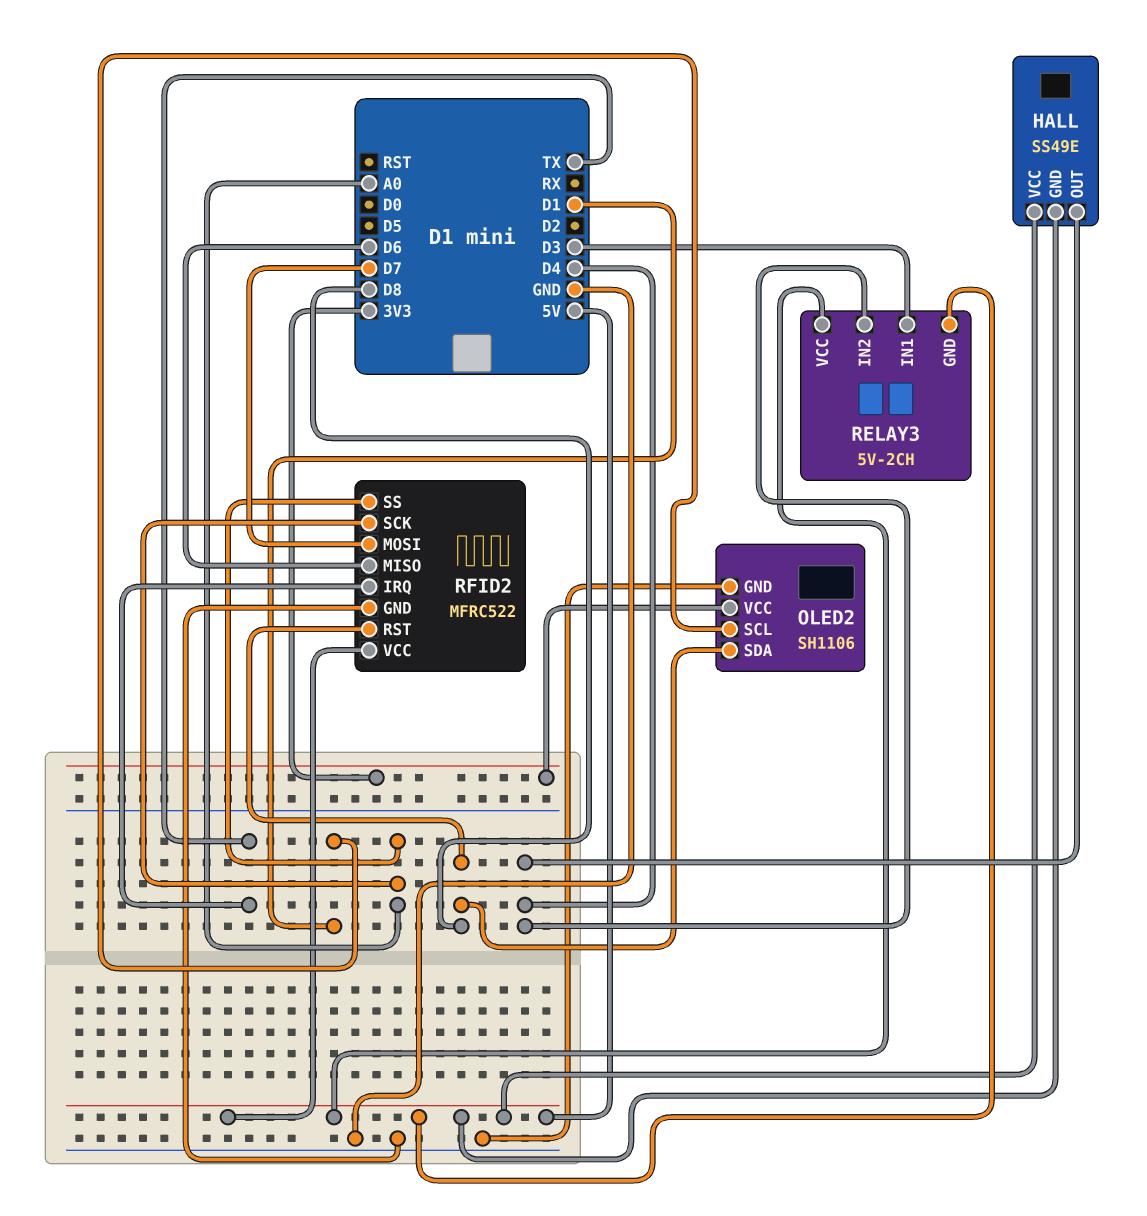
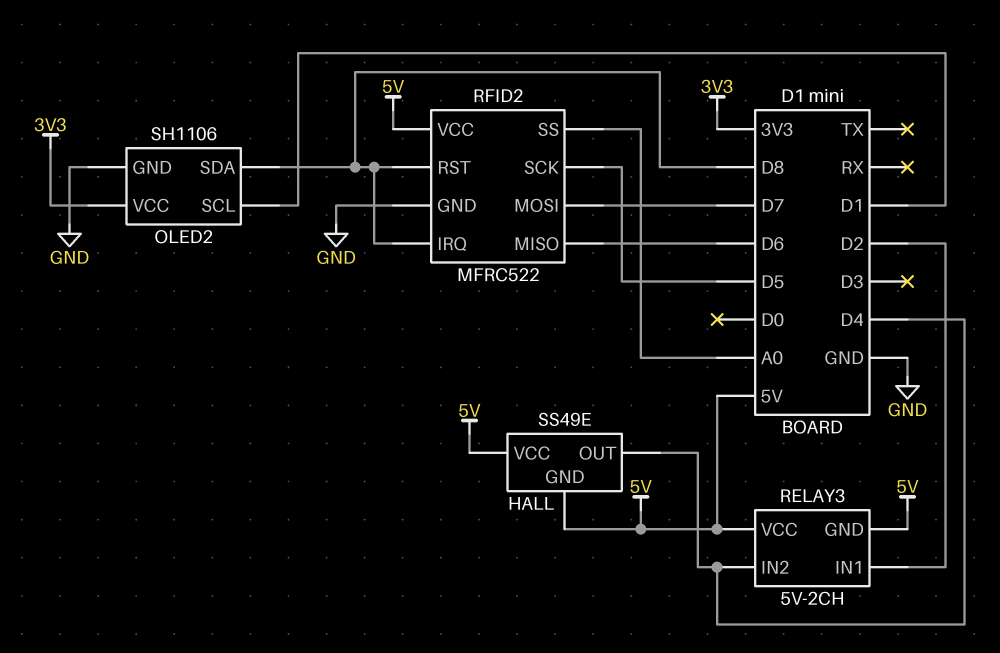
RELAY3 pin IN1: D3 -> D2
RFID2 pin IRQ: TX -> D8
RFID2 pin SCK: A0 -> D5

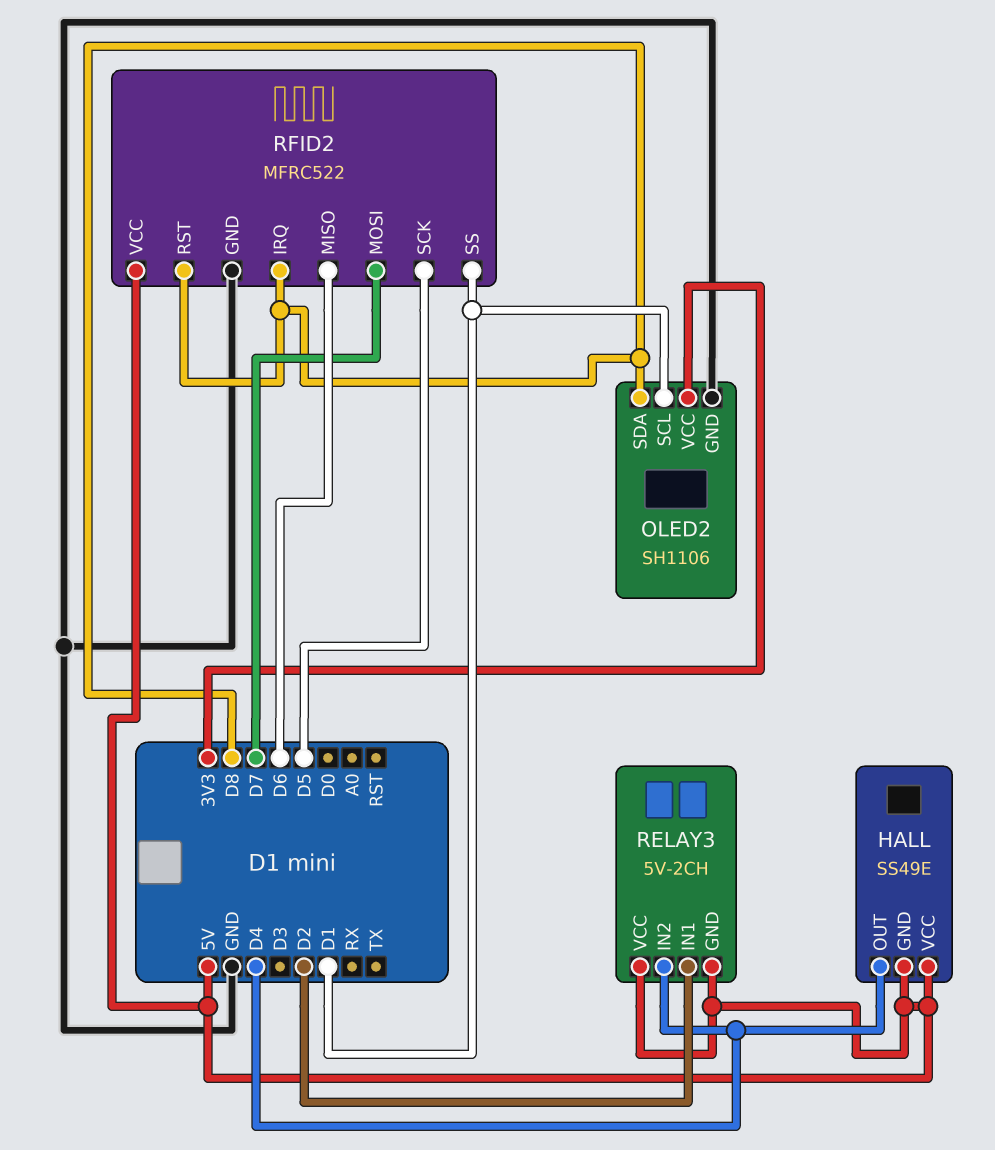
RFID2 pin SS: A0 -> D1

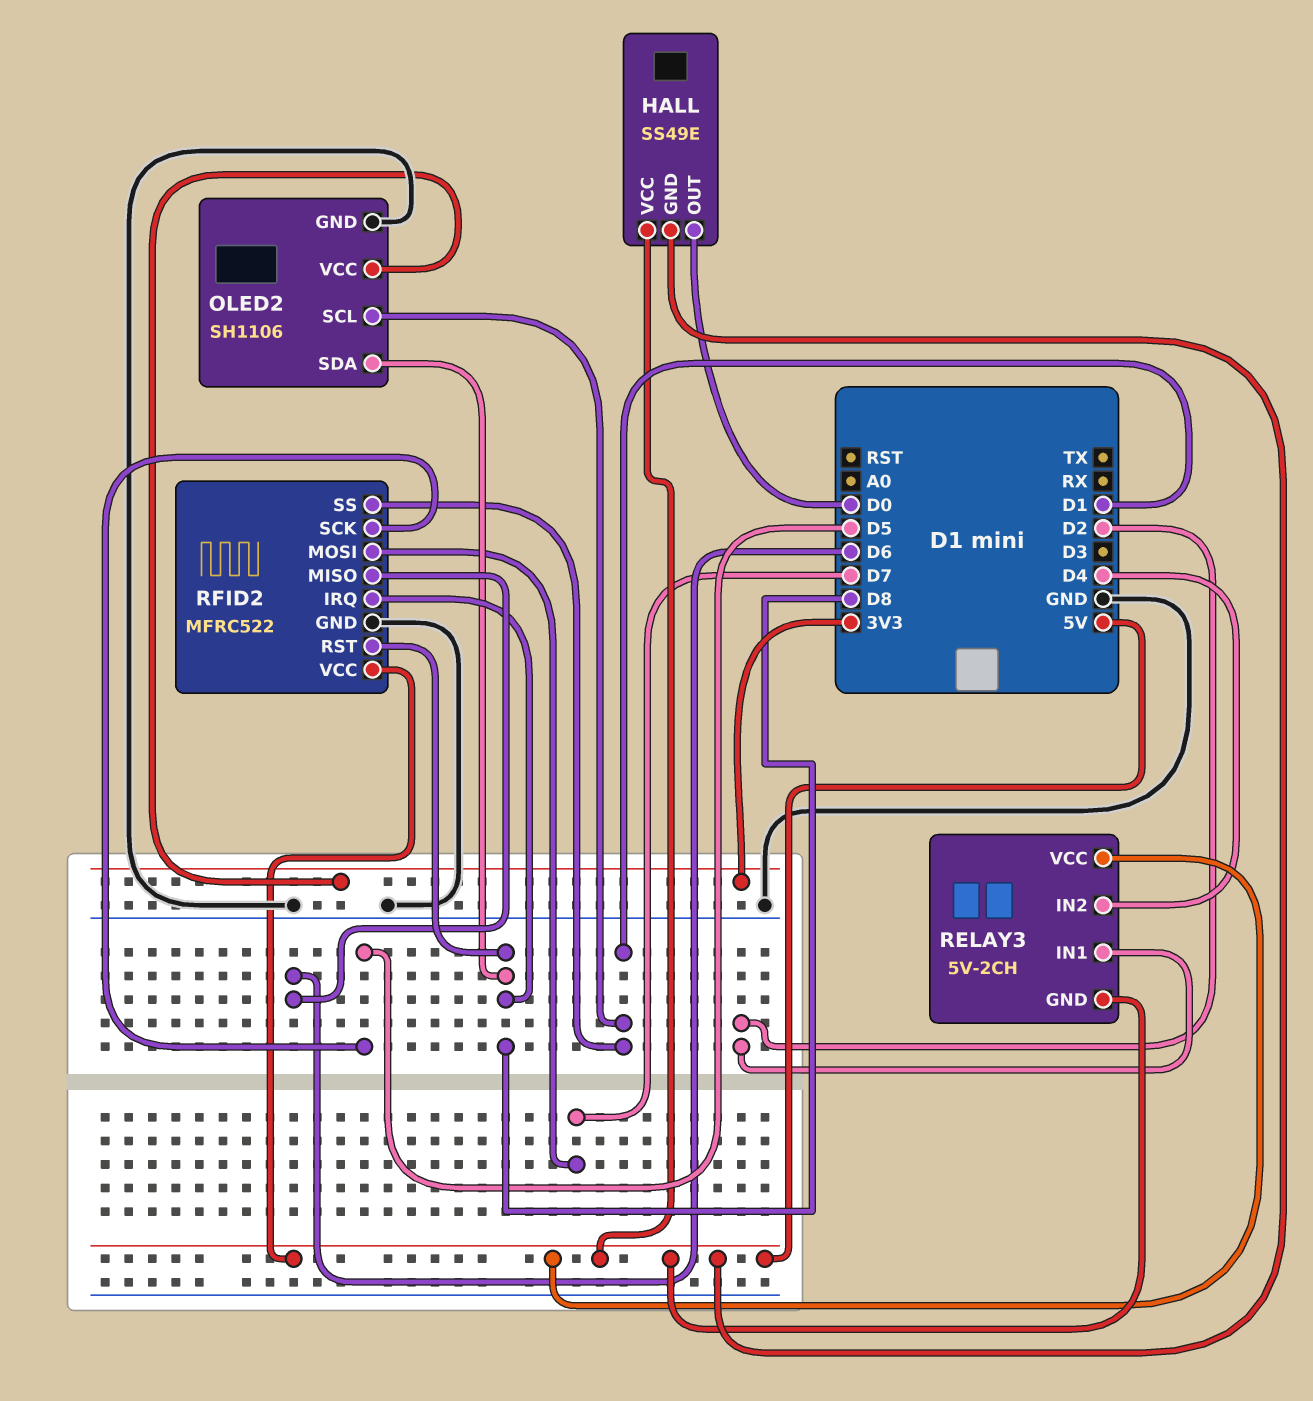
HALL pin OUT: D4 -> D0

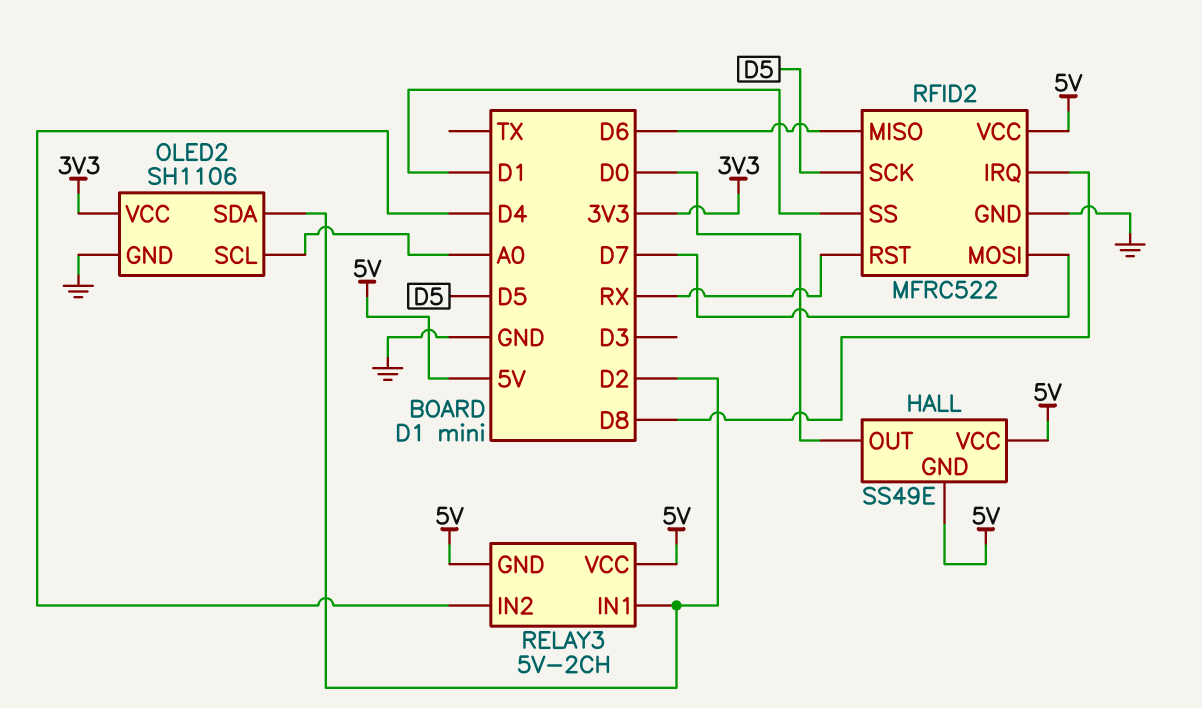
OLED2 pin SCL: D1 -> A0
OLED2 pin SDA: D8 -> D2
RFID2 pin RST: D8 -> RX

